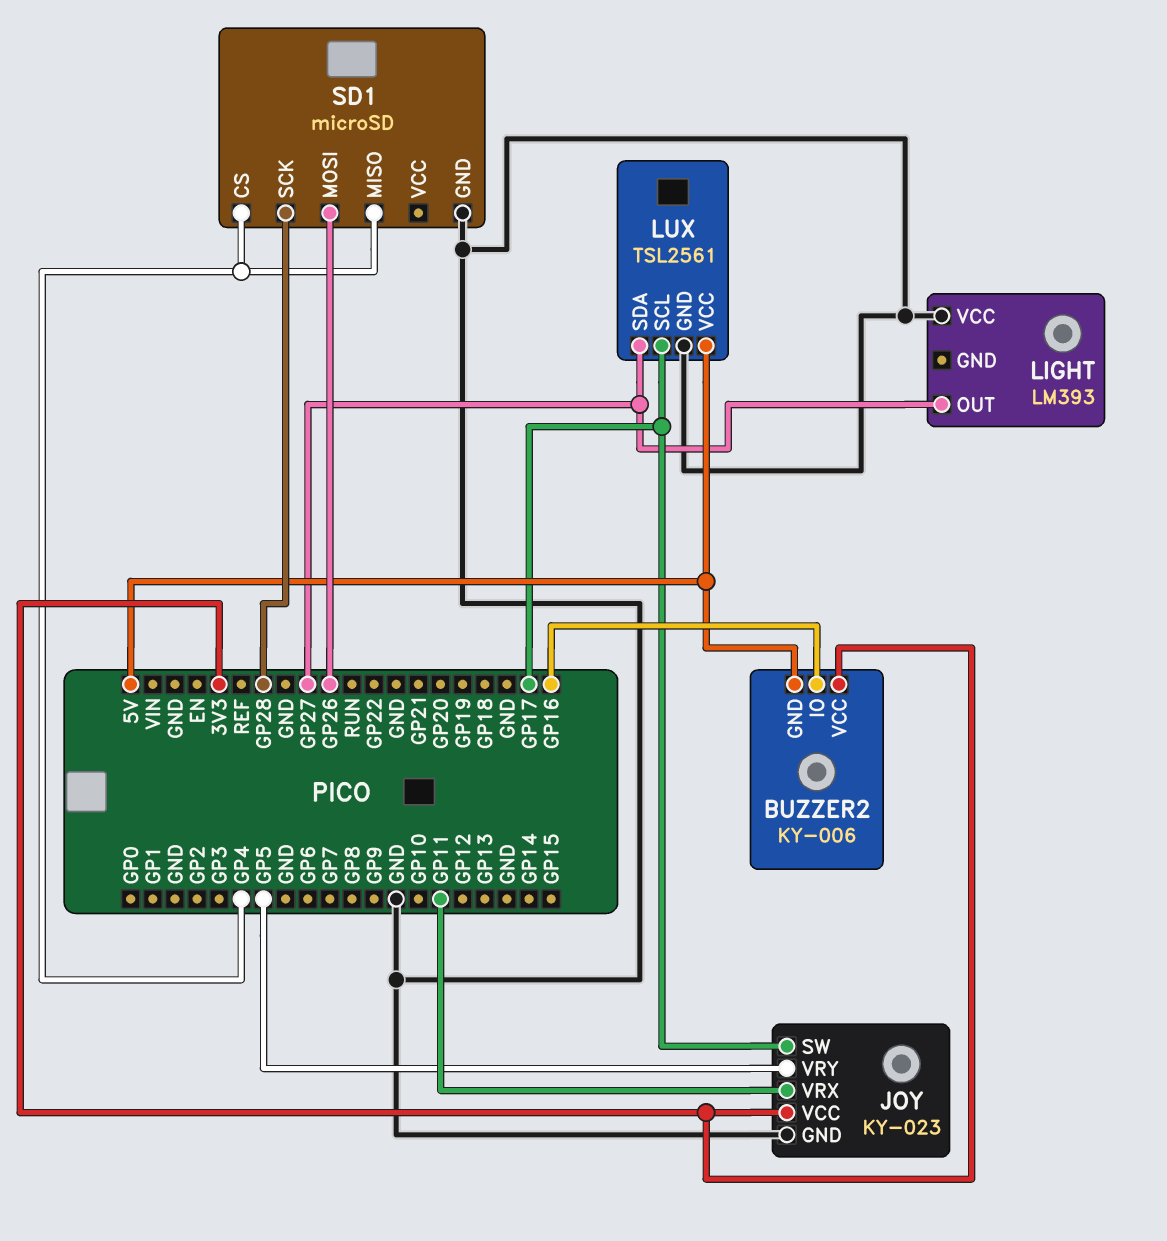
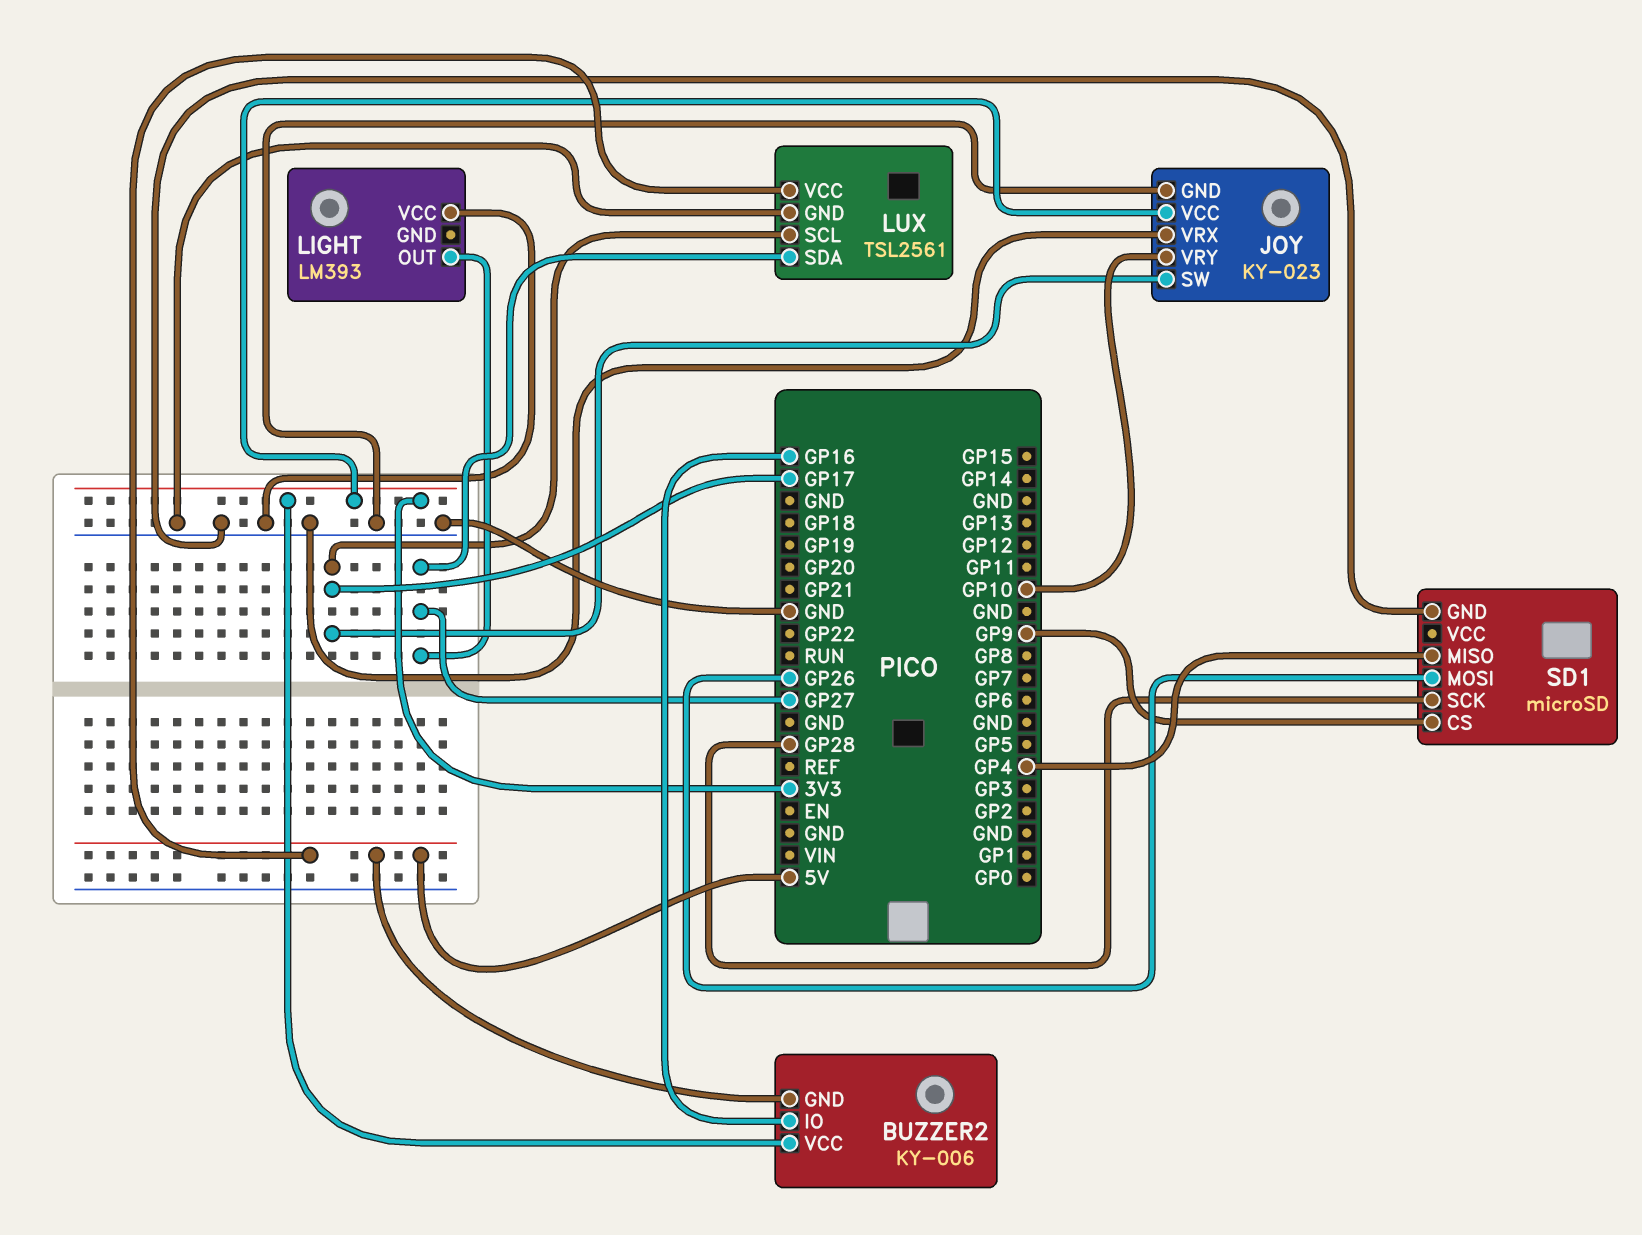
JOY pin VRX: GP11 -> GND
JOY pin VRY: GP5 -> GP10
SD1 pin CS: GP4 -> GP9

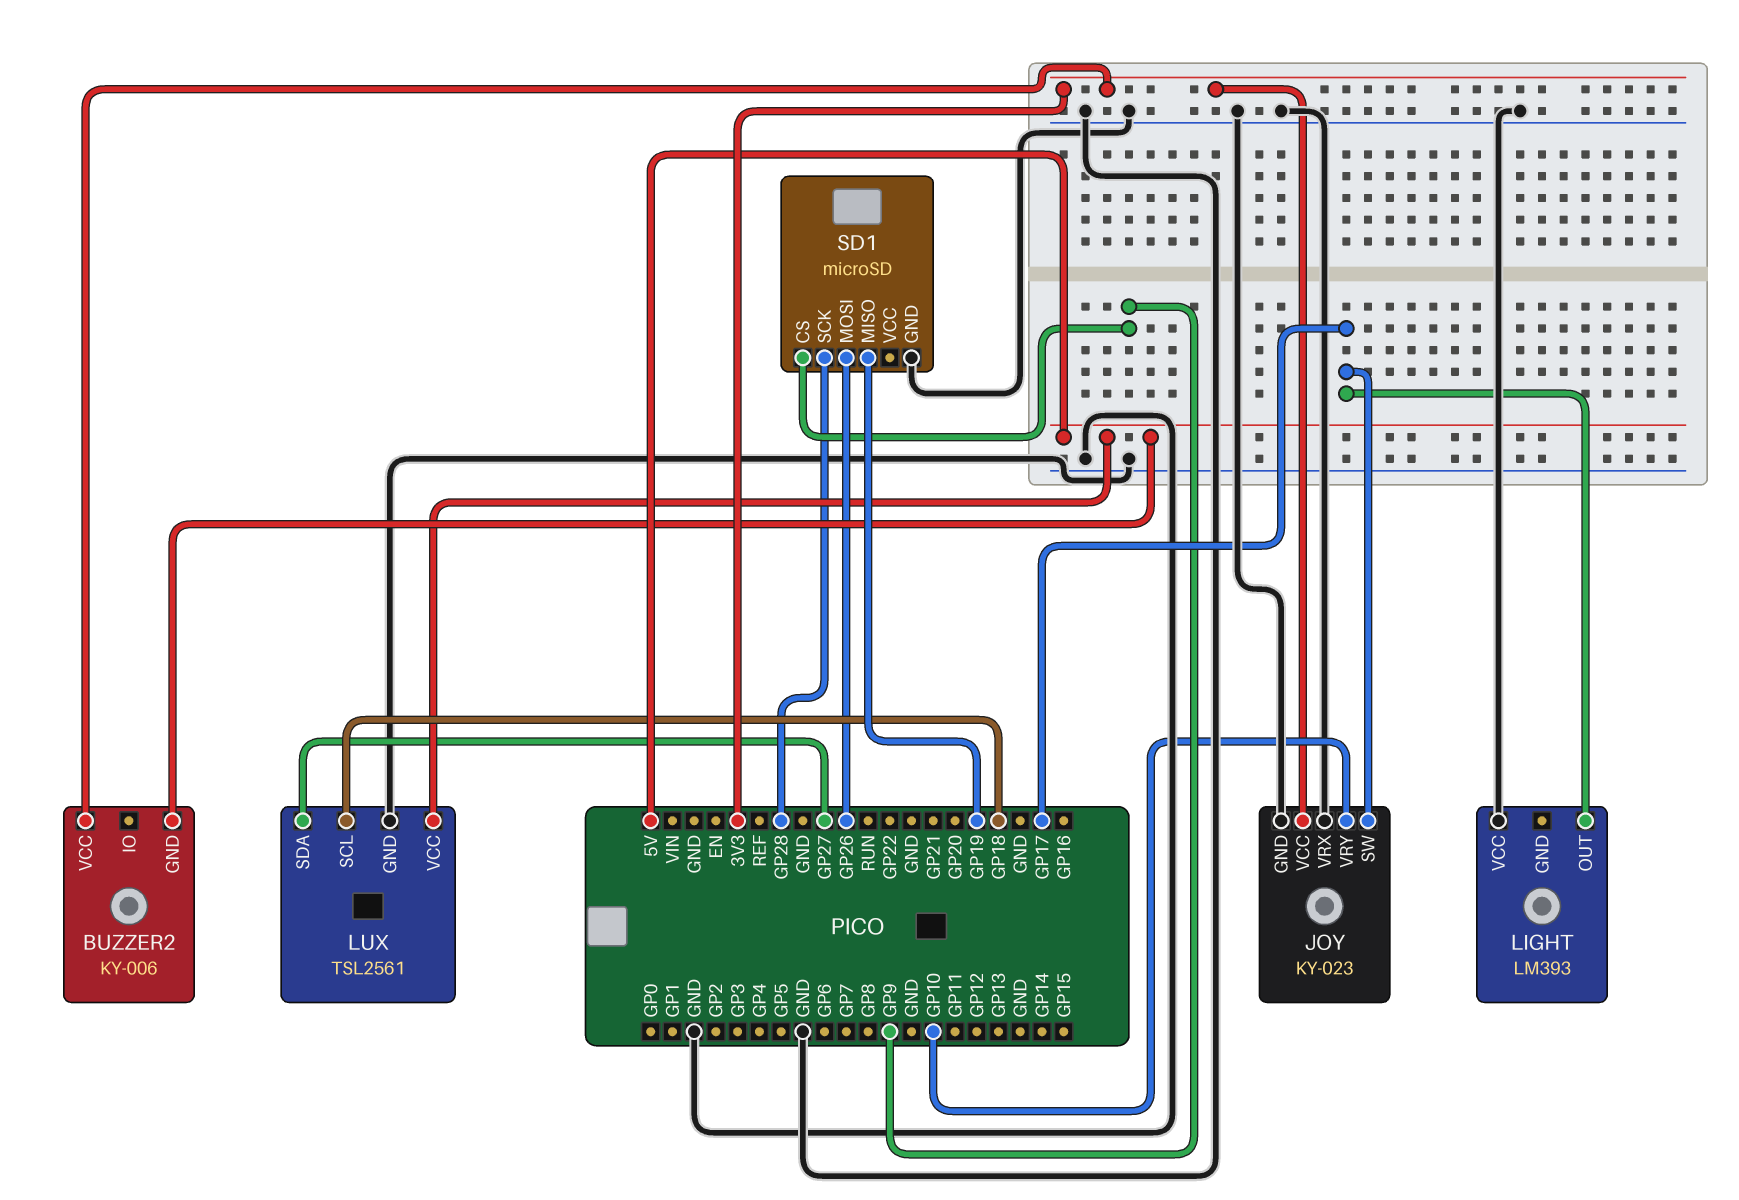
BUZZER2 pin IO: GP16 -> none
LIGHT pin OUT: GP27 -> GP17
LUX pin SCL: GP17 -> GP18
SD1 pin MISO: GP4 -> GP19

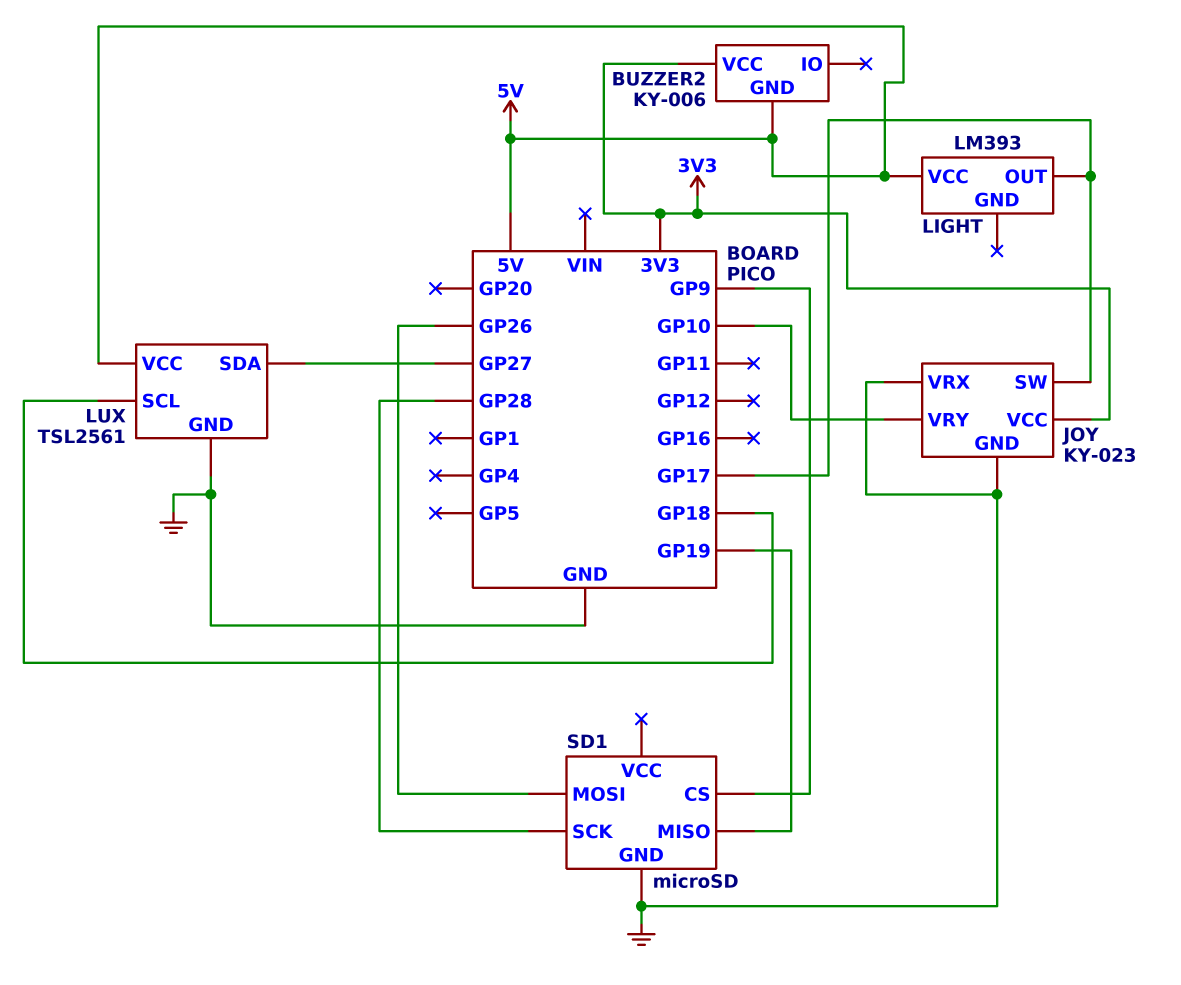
LIGHT pin VCC: GND -> 5V

